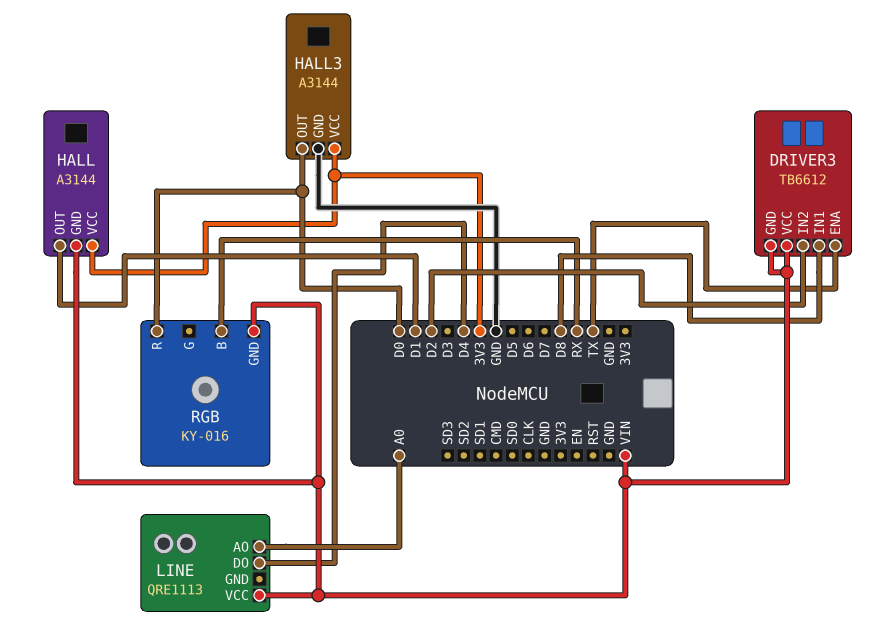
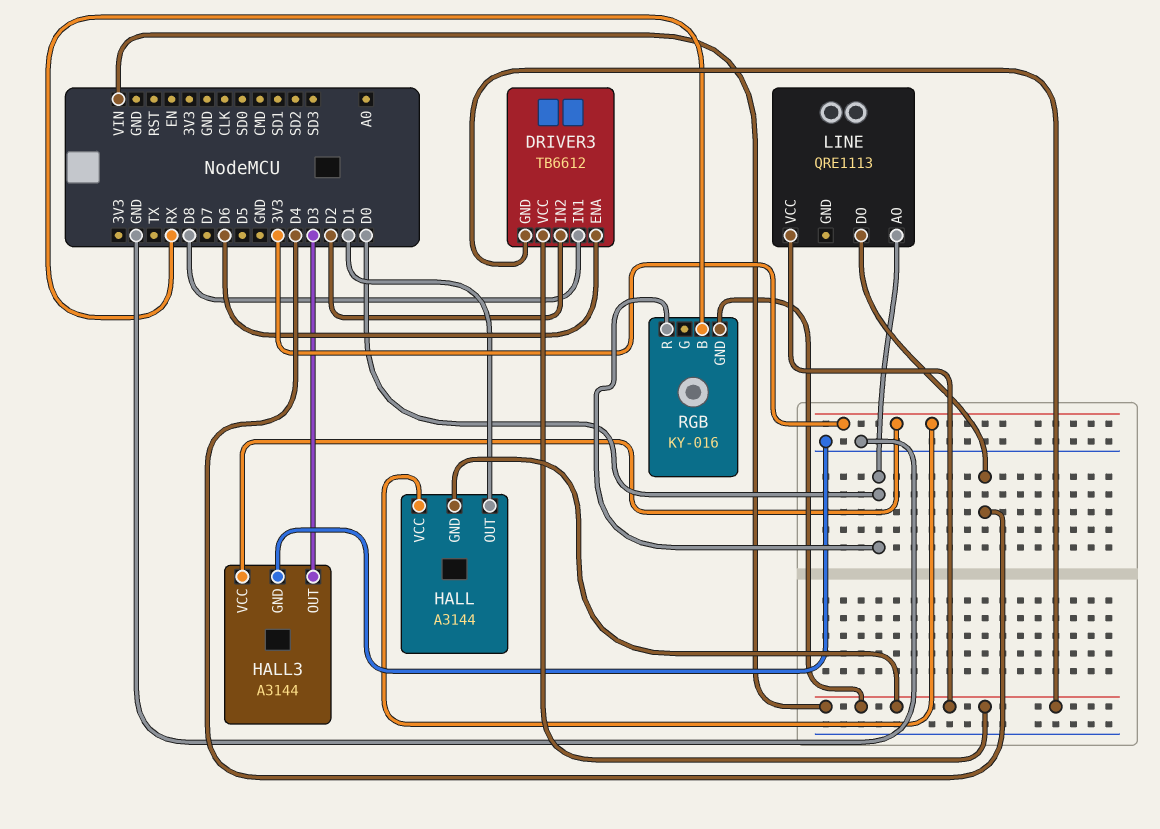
DRIVER3 pin ENA: TX -> D6
HALL3 pin OUT: D0 -> D3
LINE pin AO: A0 -> D0

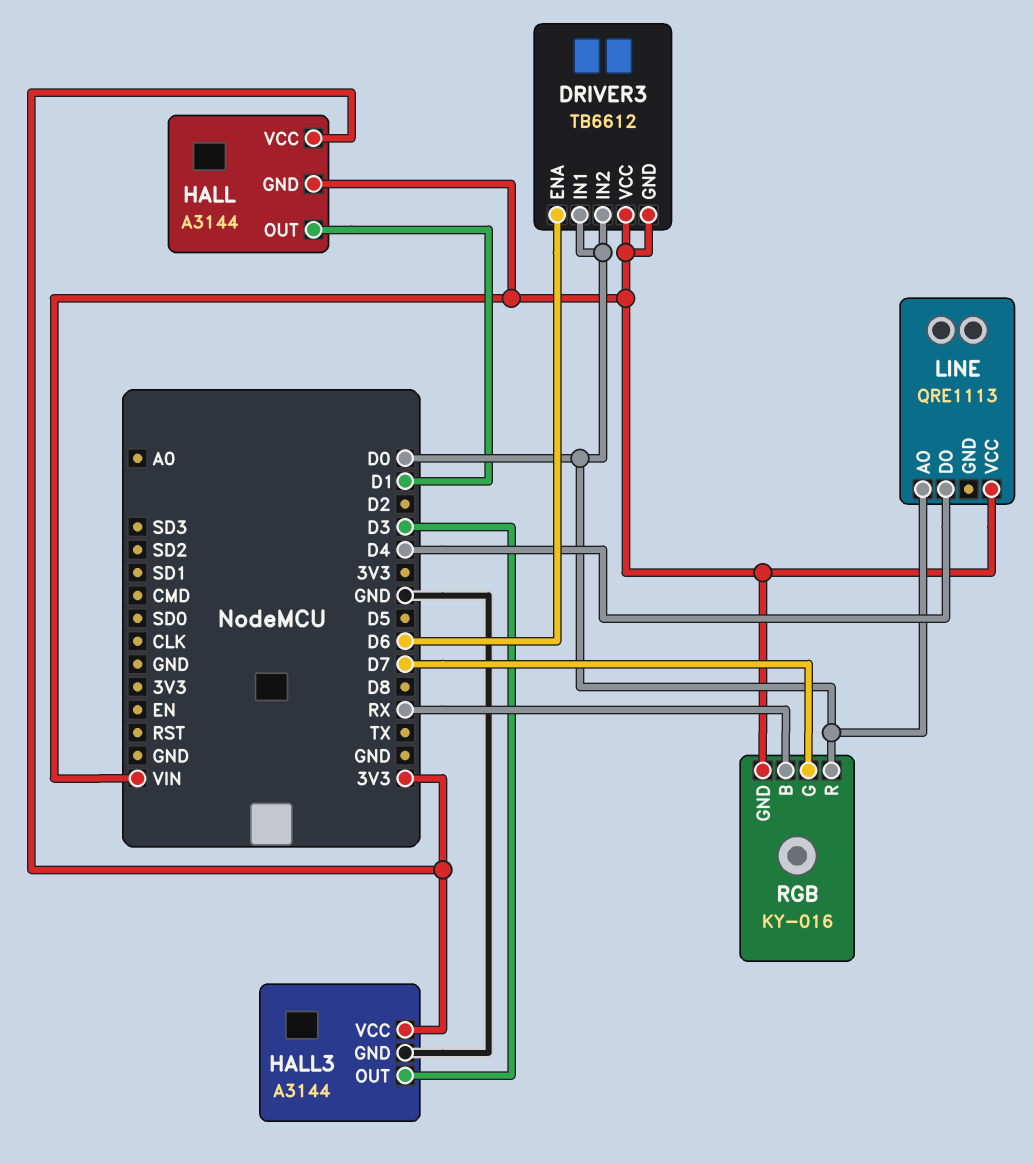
DRIVER3 pin IN1: D8 -> D0
DRIVER3 pin IN2: D2 -> D0
RGB pin G: none -> D7

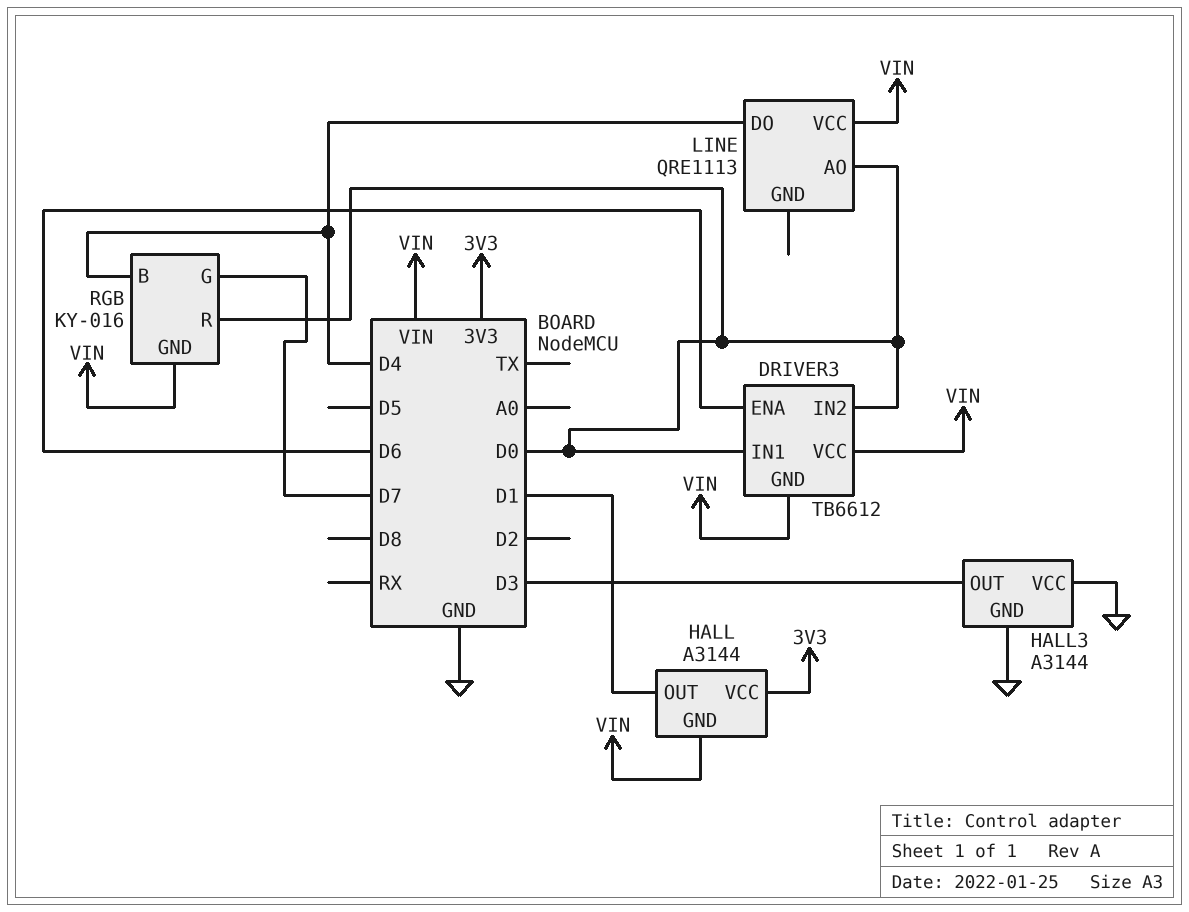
HALL3 pin VCC: 3V3 -> GND
RGB pin B: RX -> D4

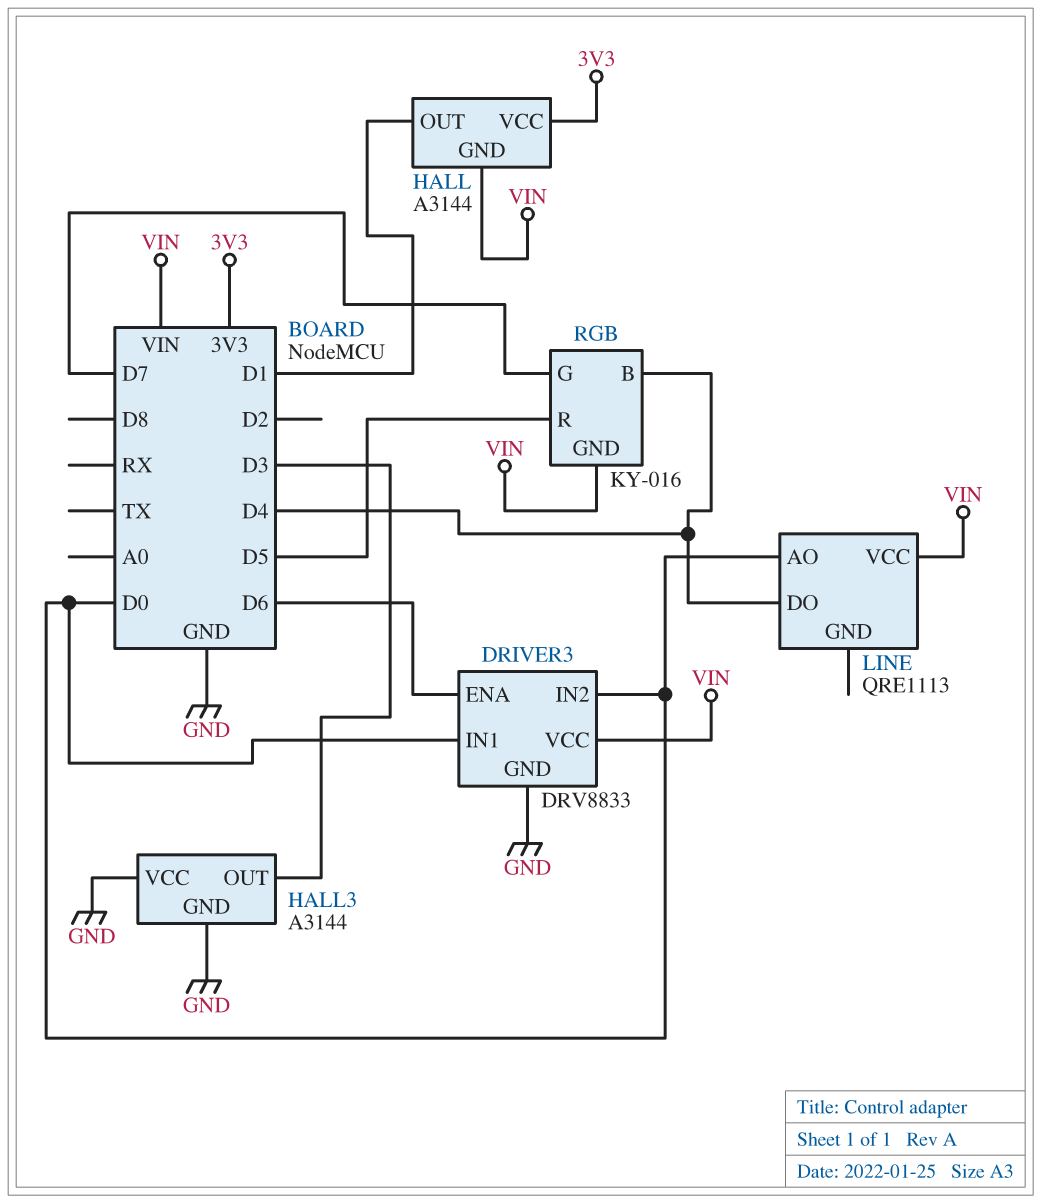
DRIVER3: TB6612 -> DRV8833
DRIVER3 pin GND: VIN -> GND
RGB pin R: D0 -> D5

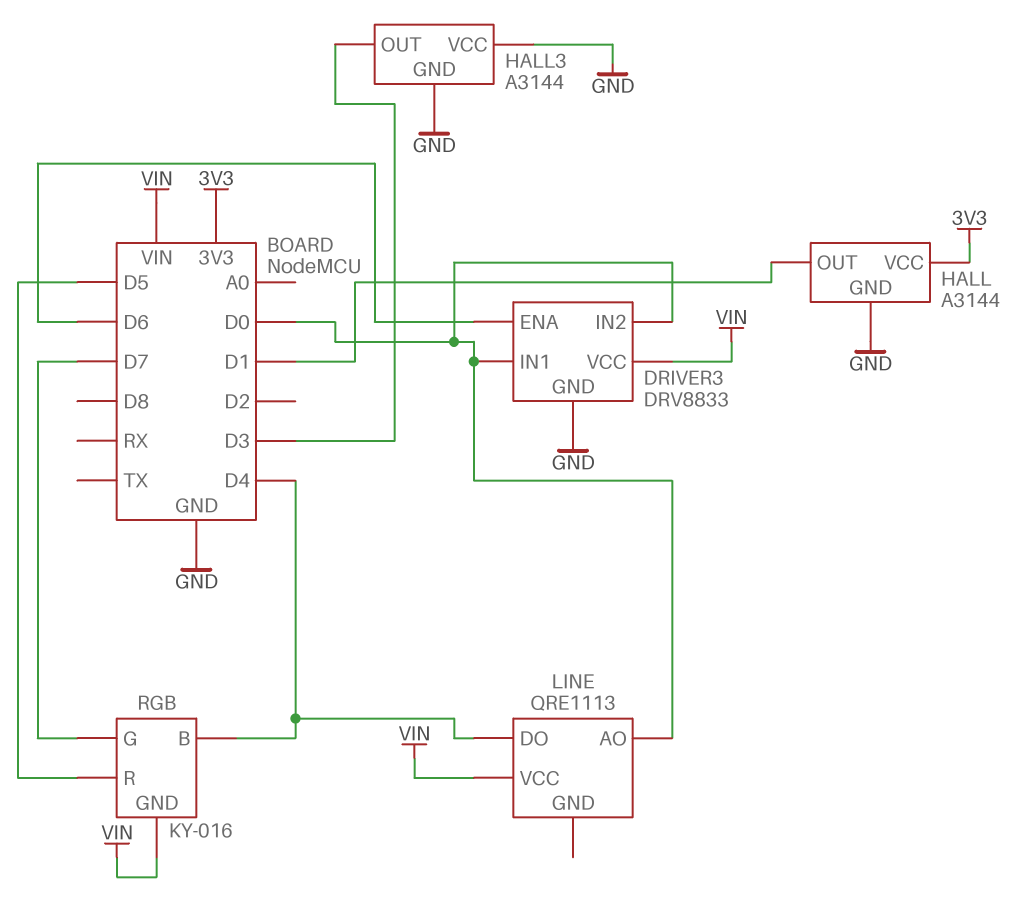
HALL pin GND: VIN -> GND

